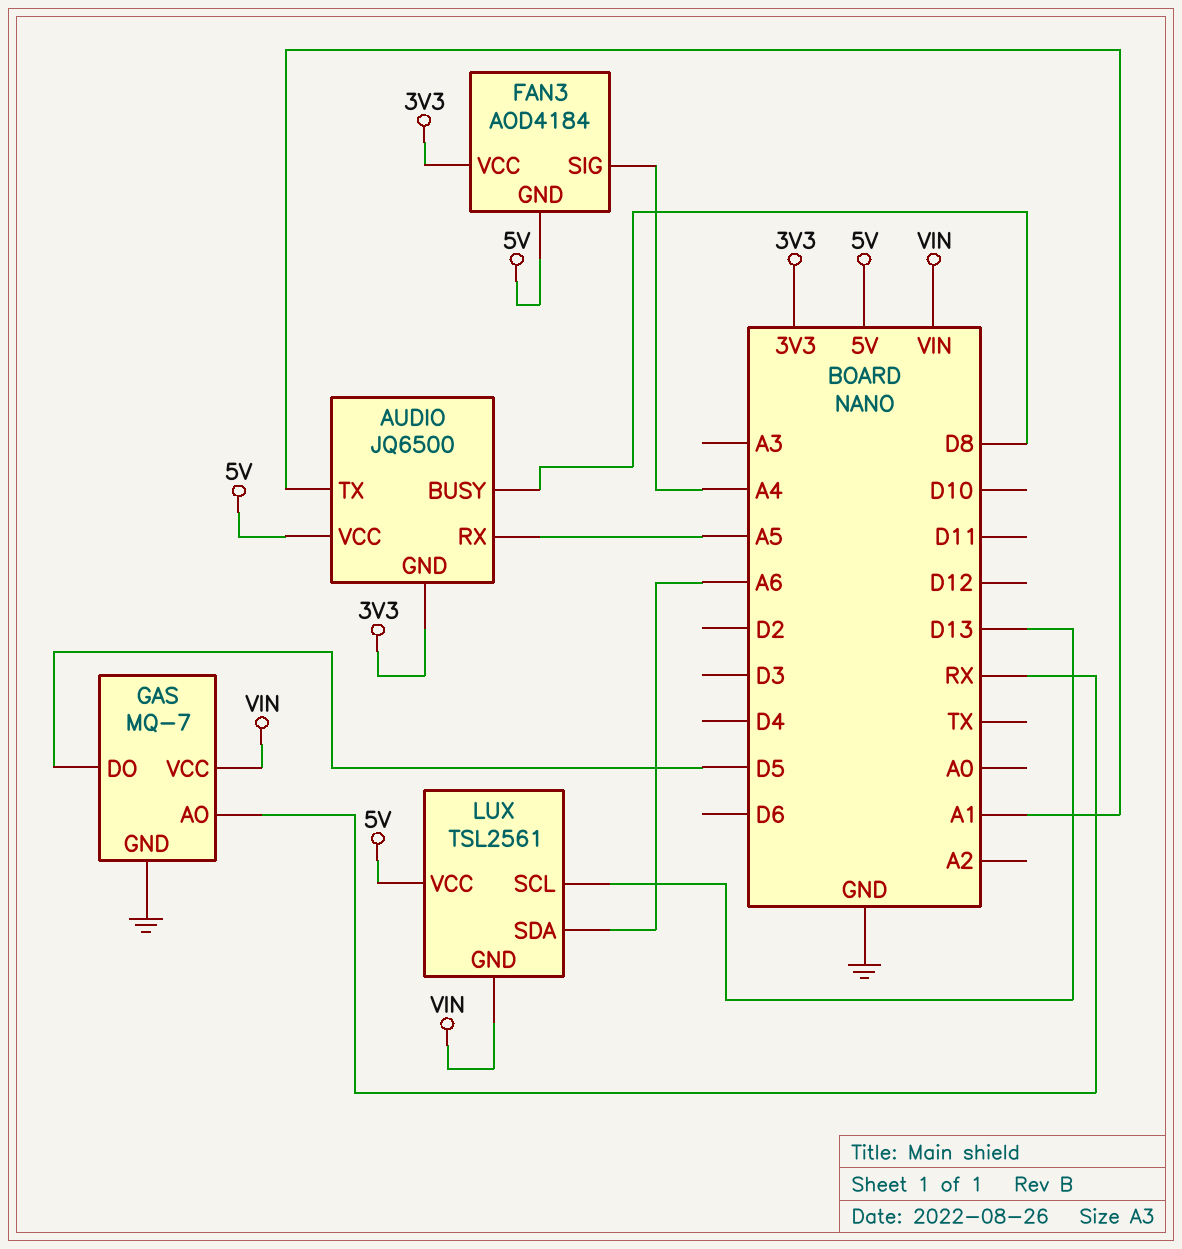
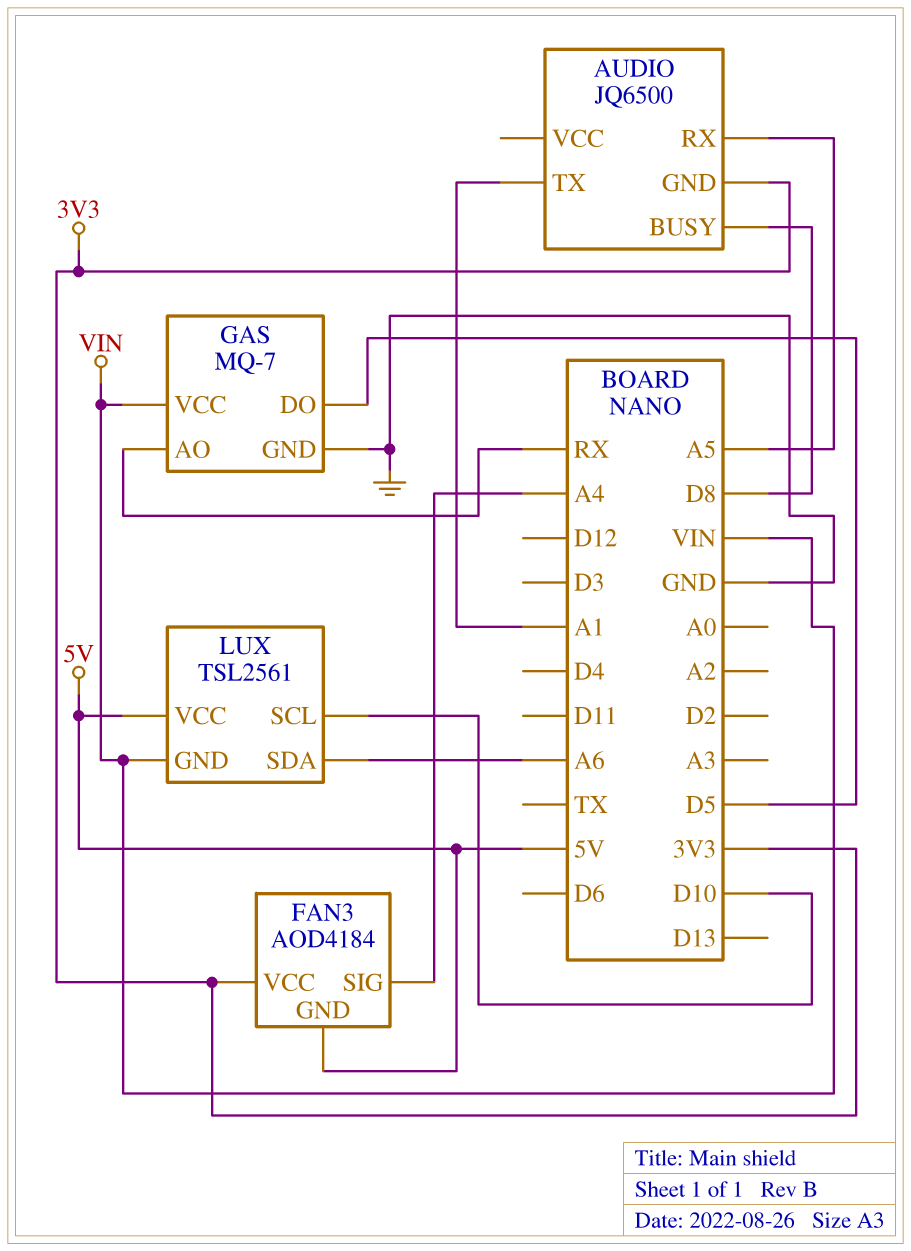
AUDIO pin VCC: 5V -> none
LUX pin SCL: D13 -> D10

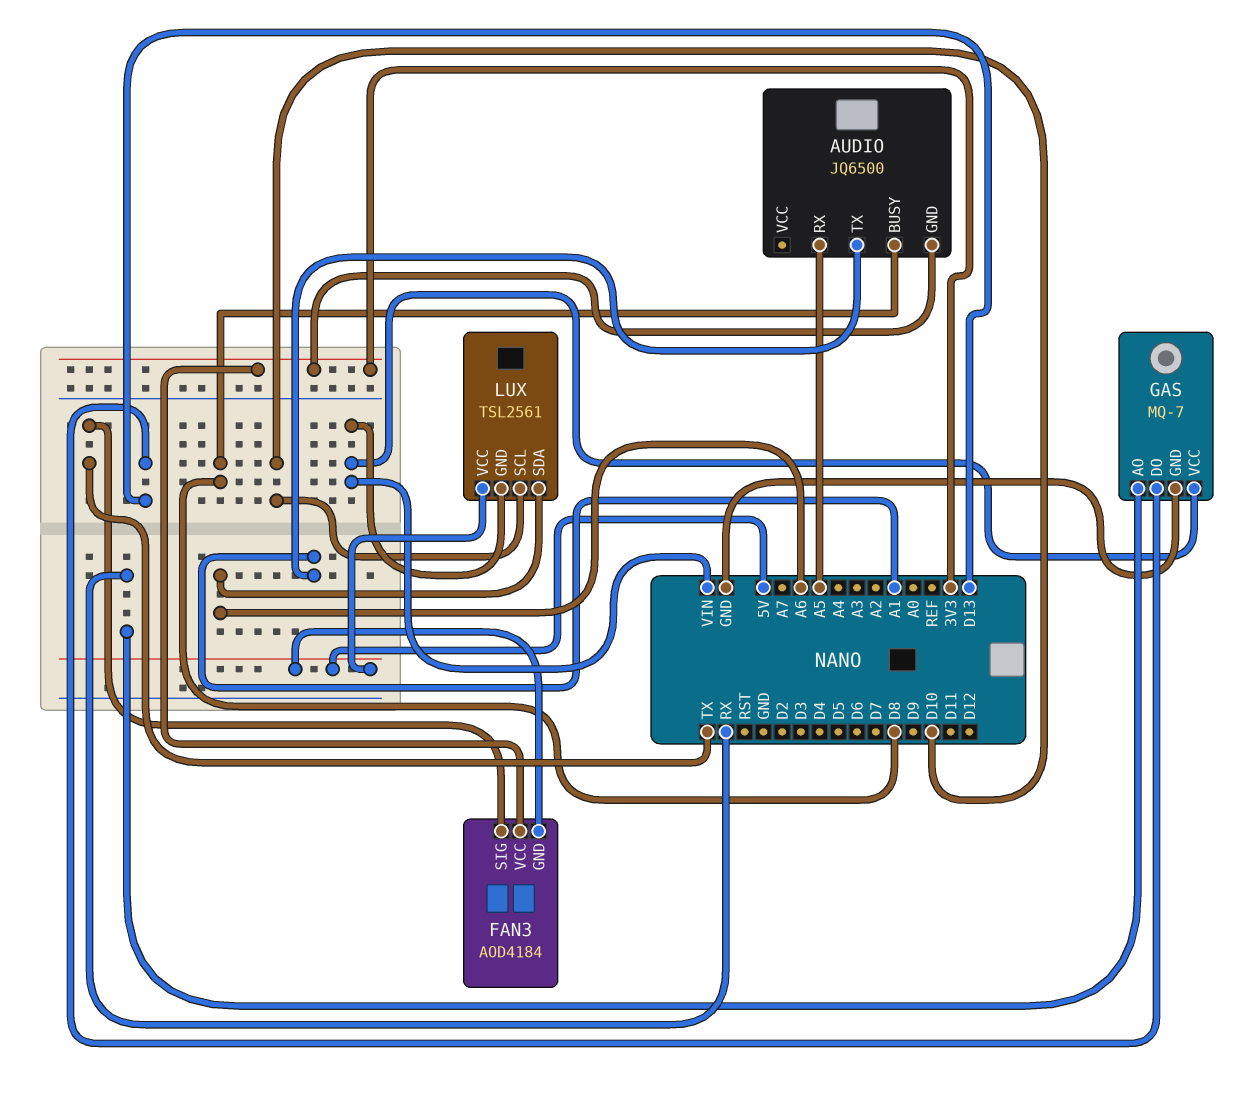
FAN3 pin SIG: A4 -> TX
GAS pin DO: D5 -> D13

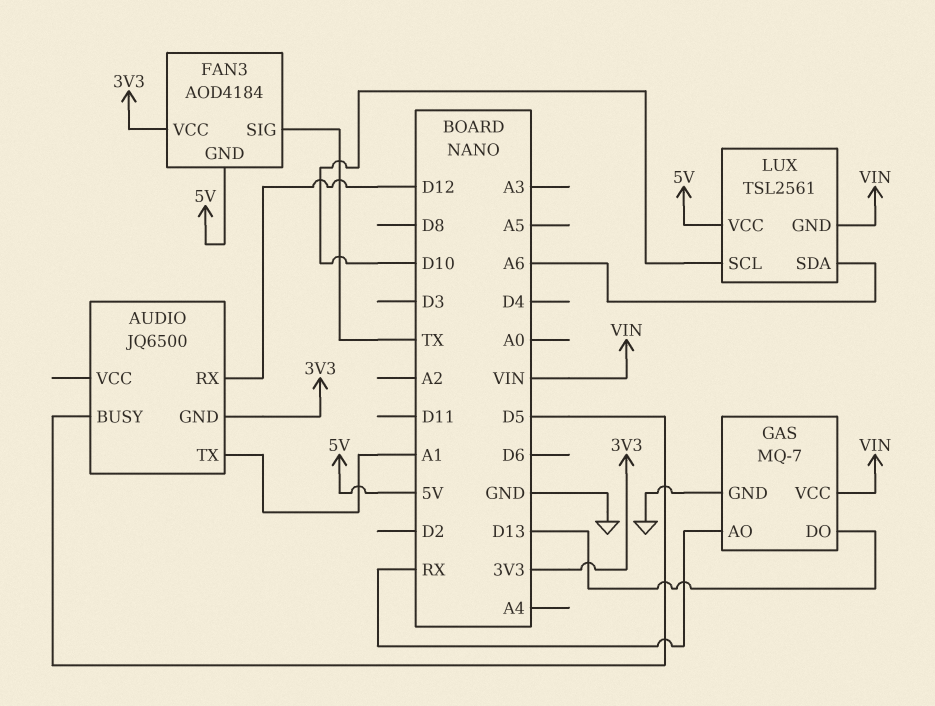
AUDIO pin BUSY: D8 -> D5
AUDIO pin RX: A5 -> D12

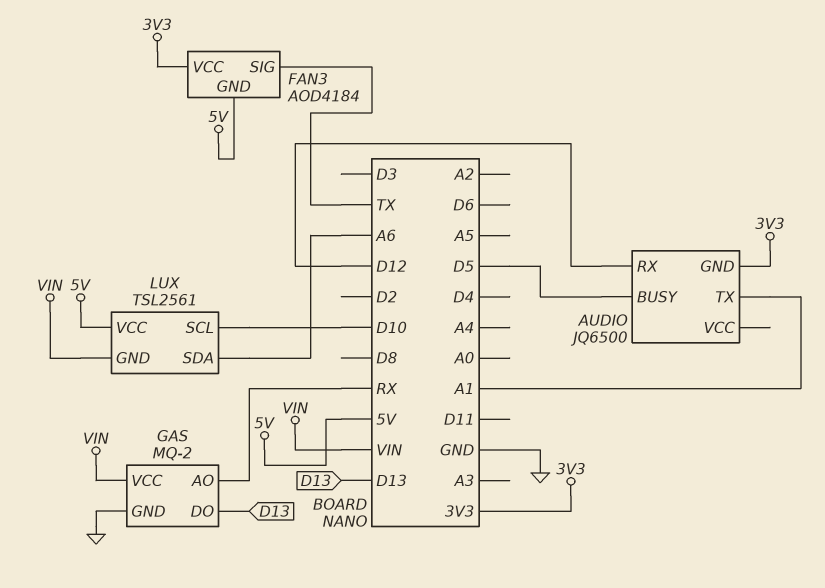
GAS: MQ-7 -> MQ-2

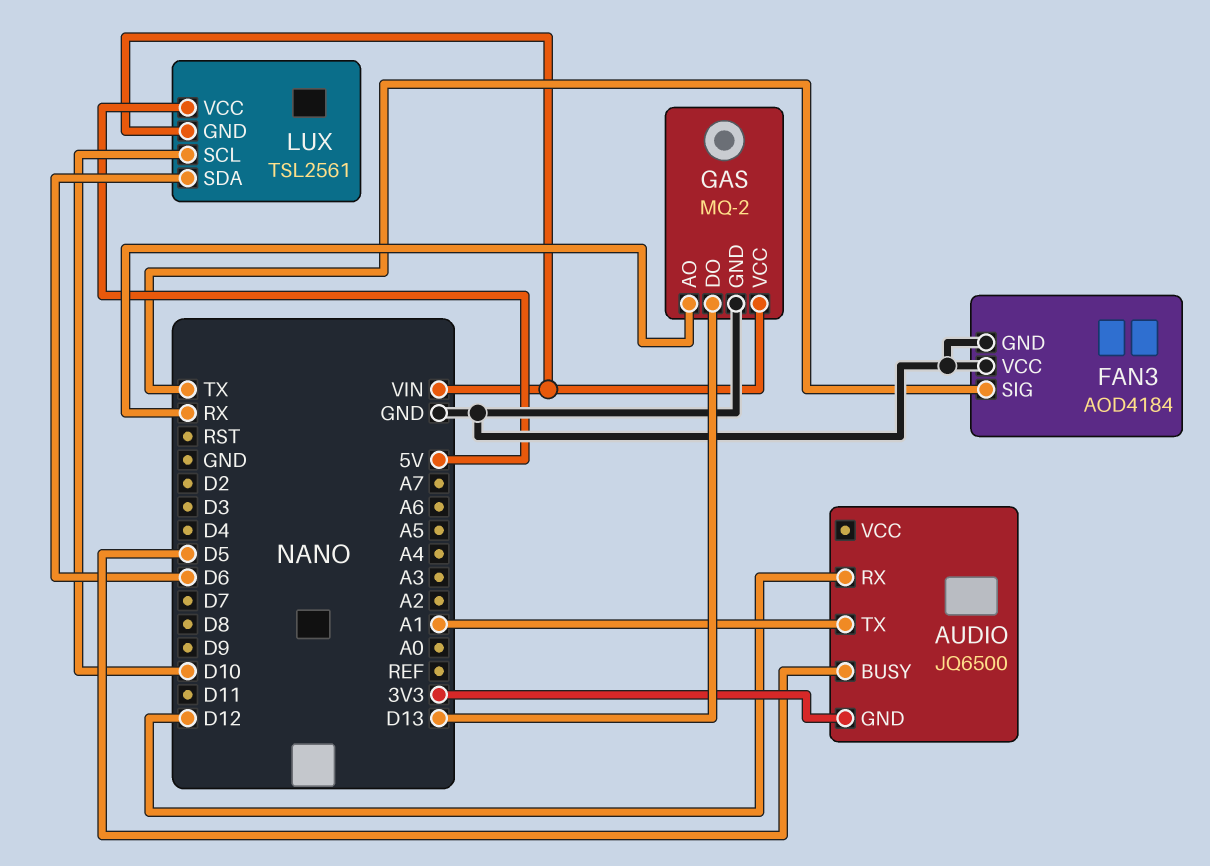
FAN3 pin GND: 5V -> GND
FAN3 pin VCC: 3V3 -> GND
LUX pin SDA: A6 -> D6

